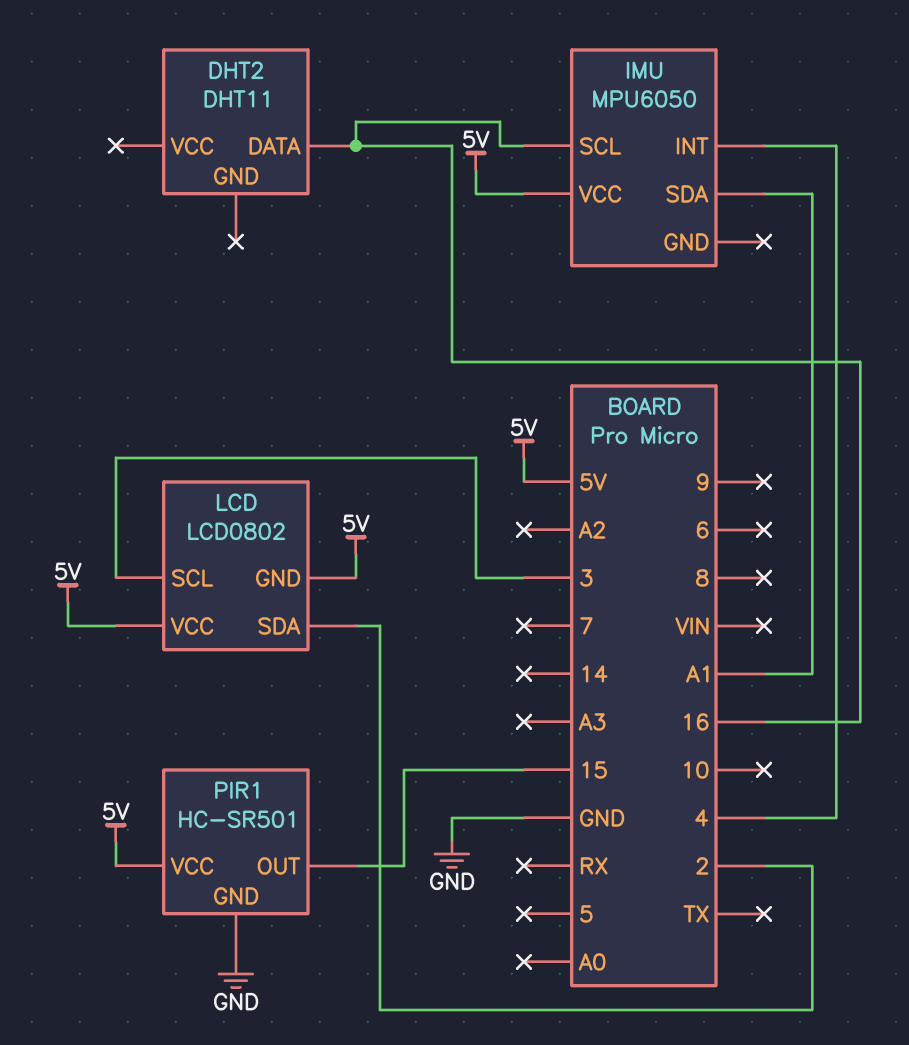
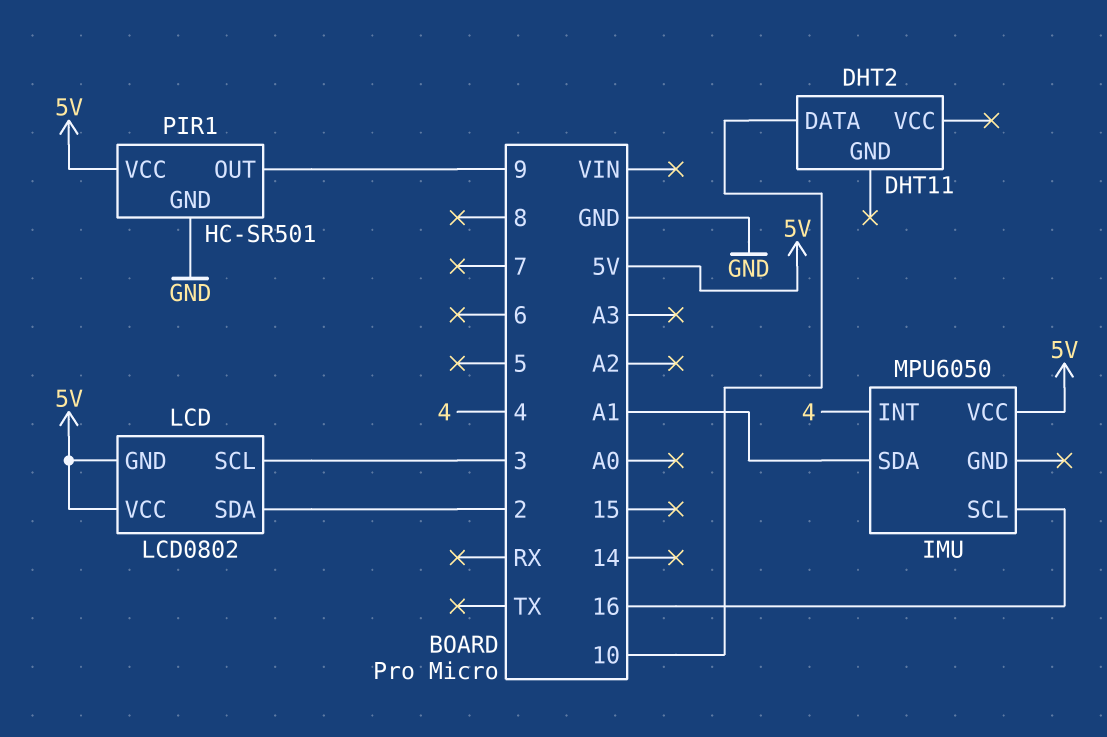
DHT2 pin DATA: 16 -> 10
PIR1 pin OUT: 15 -> 9

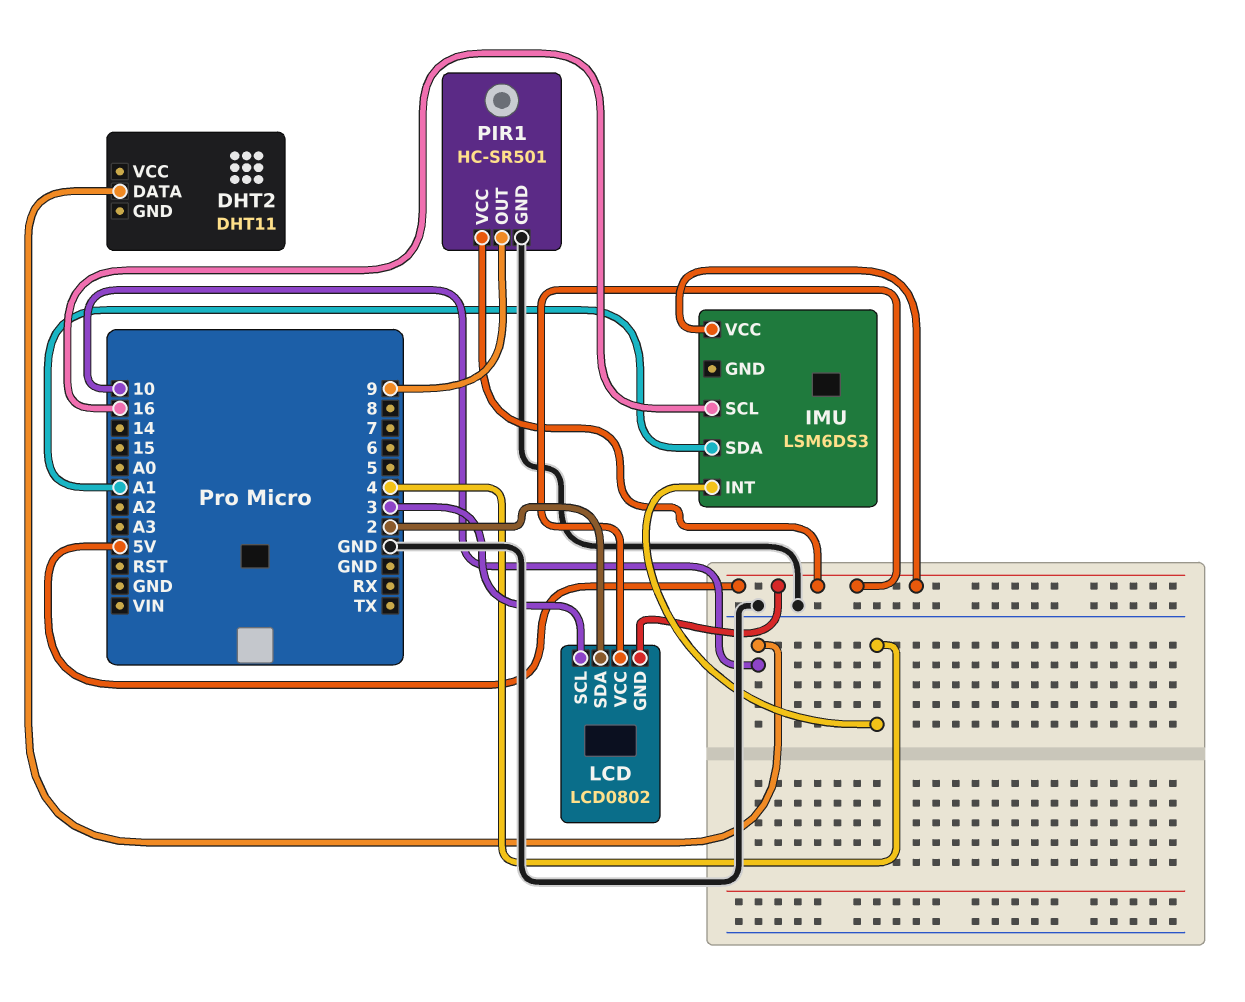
IMU: MPU6050 -> LSM6DS3

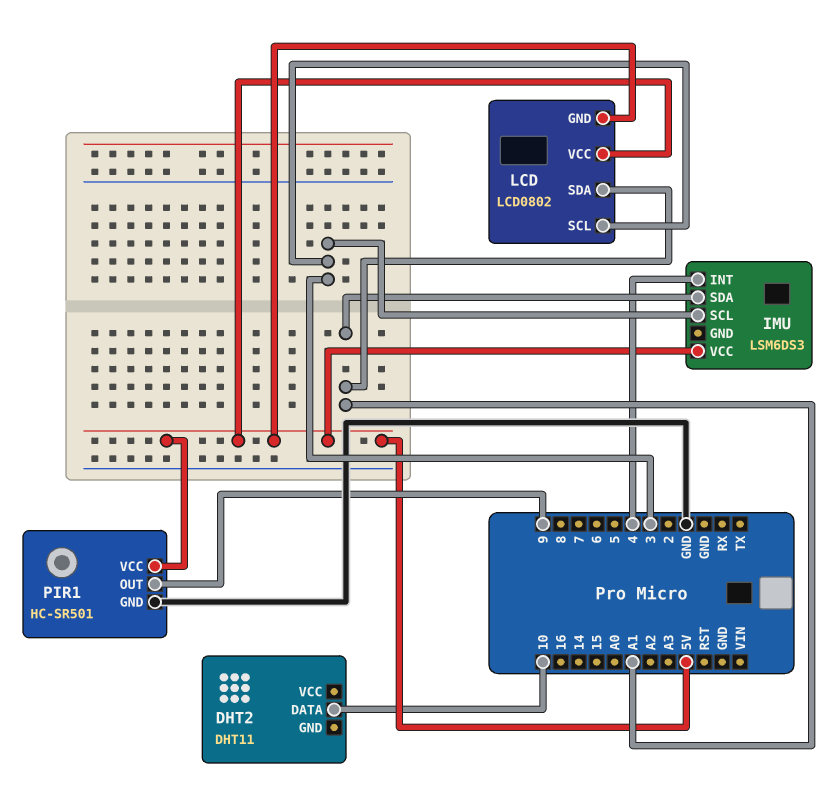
IMU pin SCL: 16 -> 3
LCD pin SDA: 2 -> A1

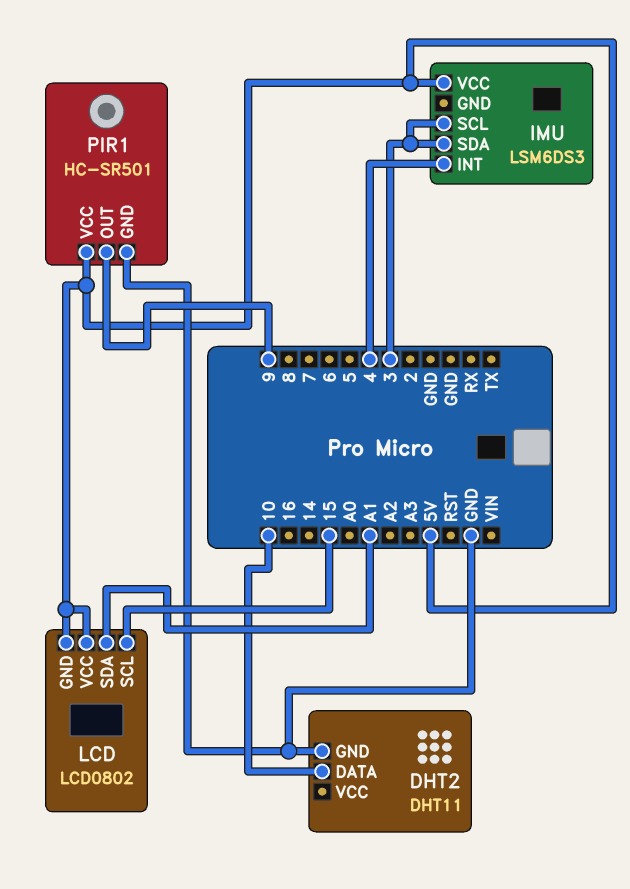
DHT2 pin GND: none -> GND
IMU pin SDA: A1 -> 3
LCD pin SCL: 3 -> 15

